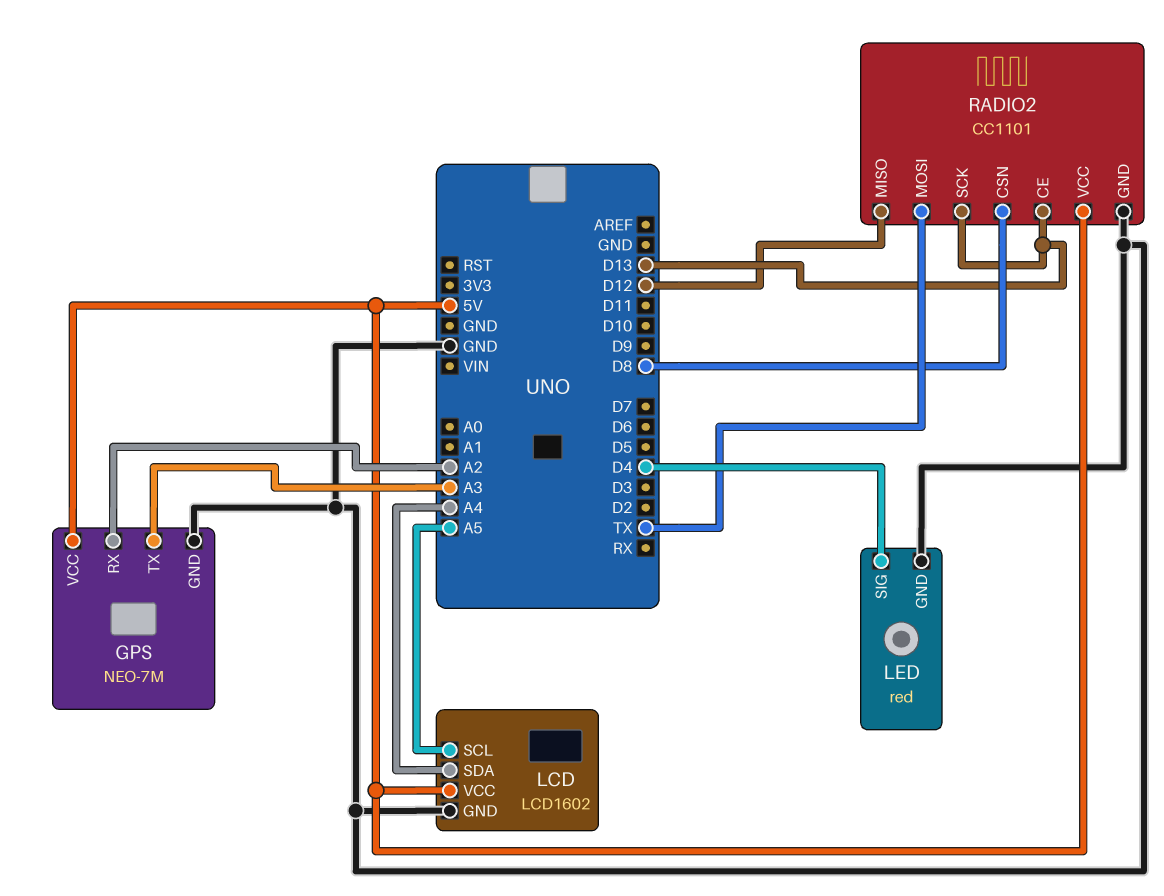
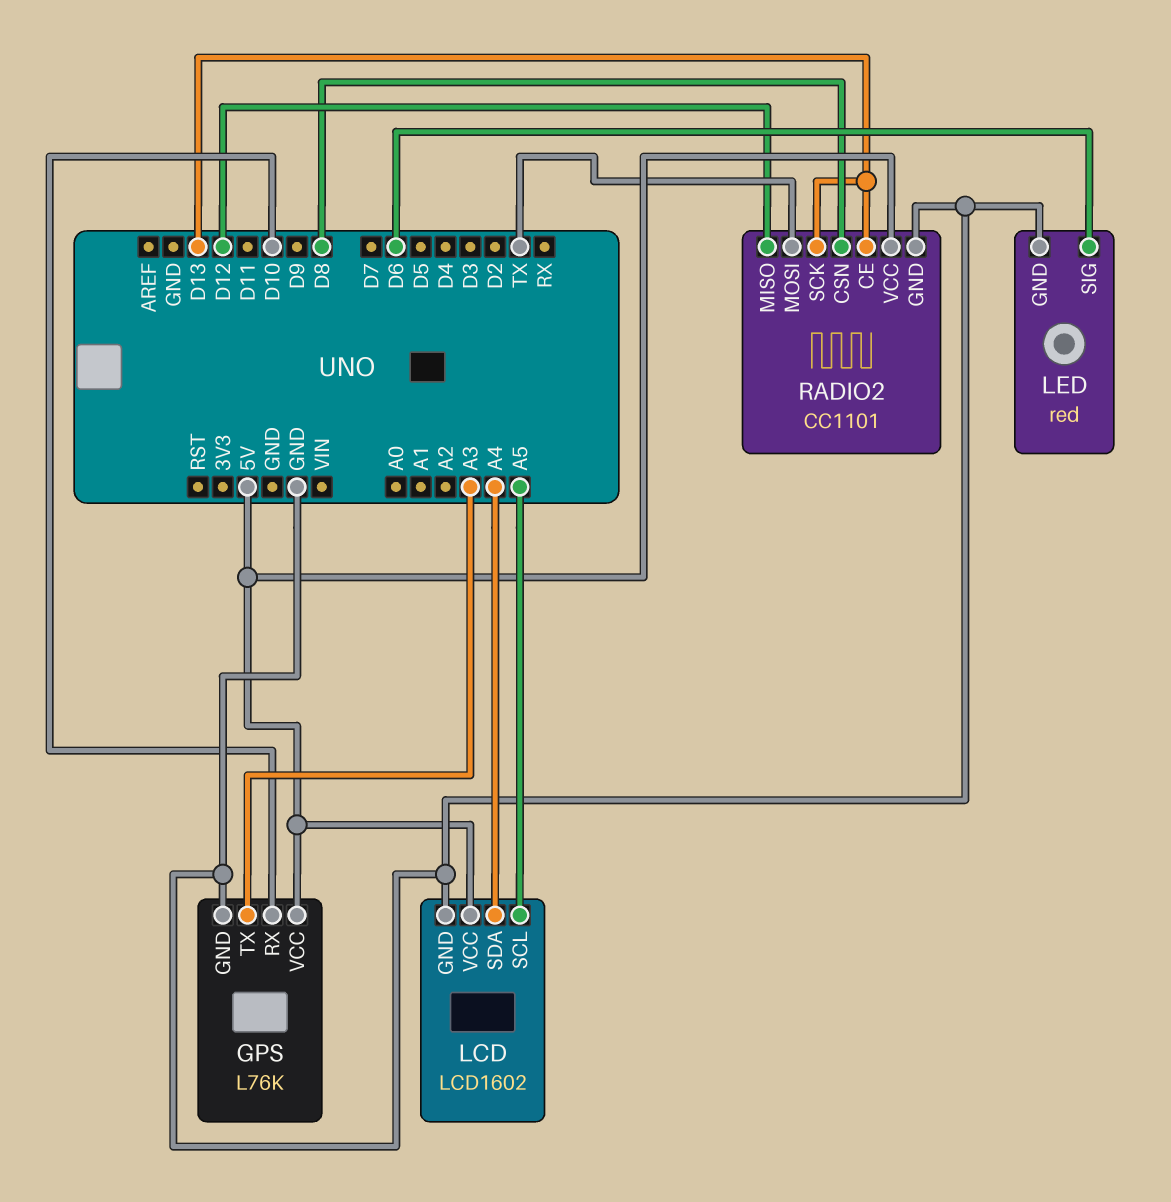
GPS: NEO-7M -> L76K
GPS pin RX: A2 -> D10
LED pin SIG: D4 -> D6

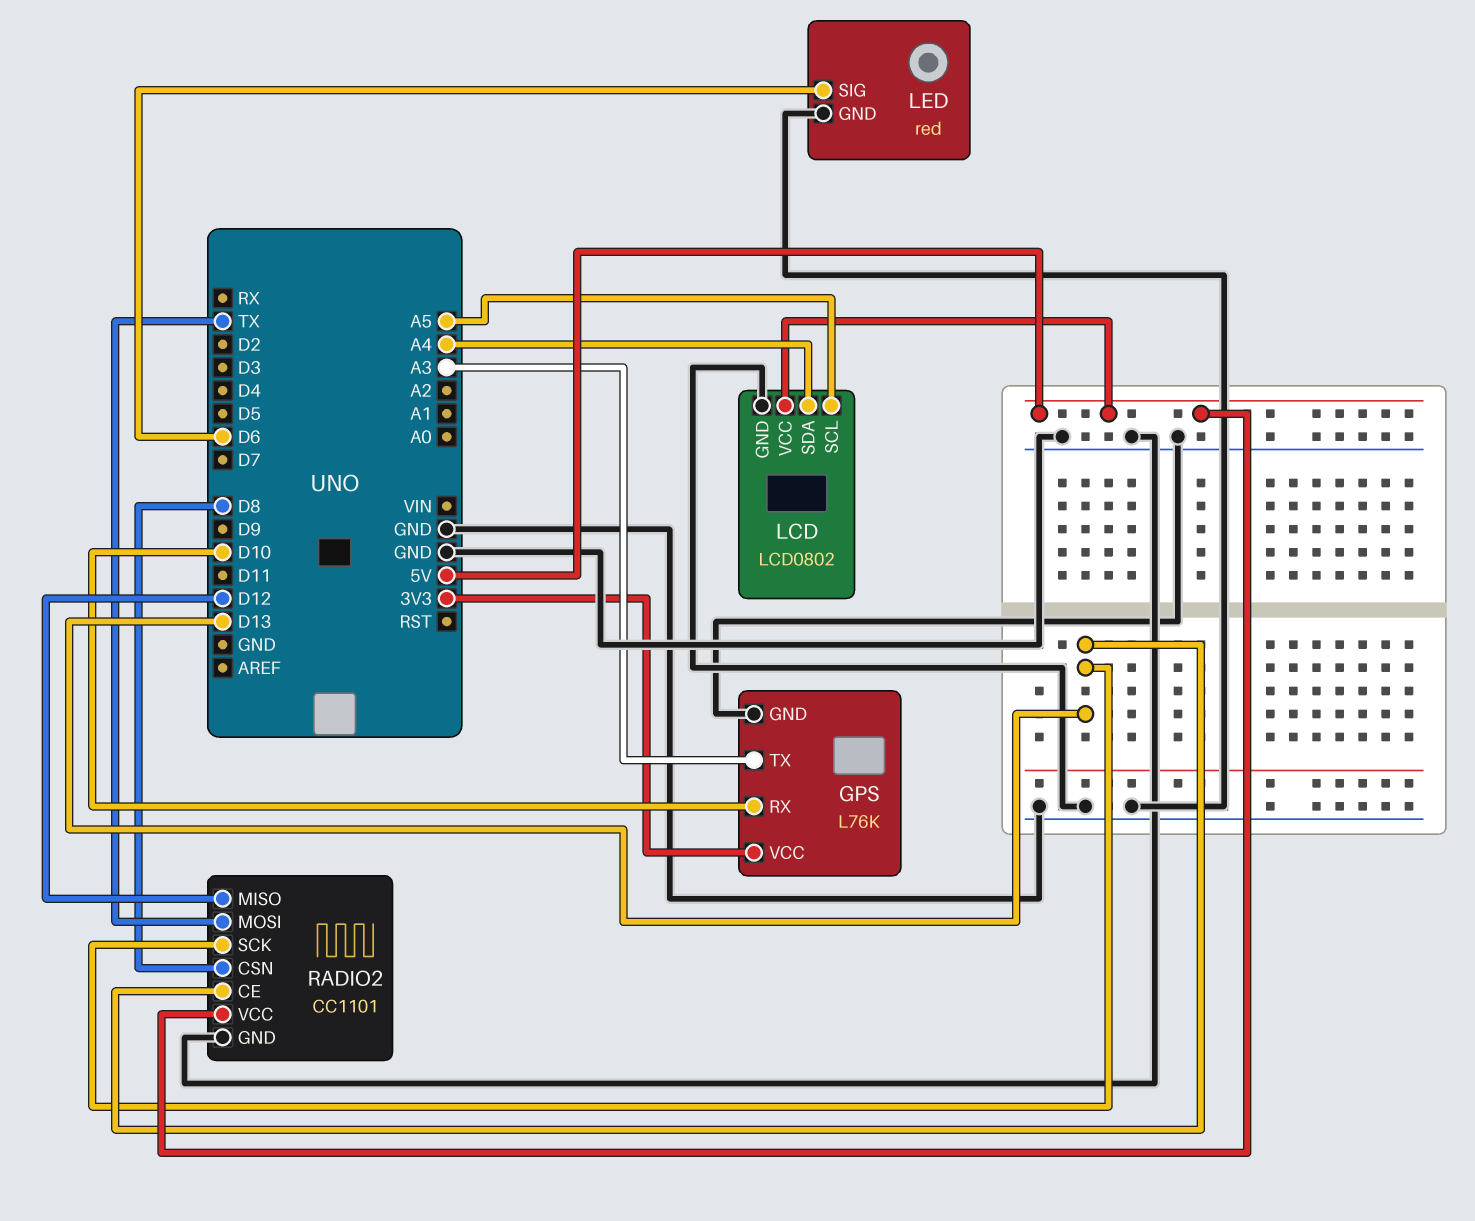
GPS pin VCC: 5V -> 3V3
LCD: LCD1602 -> LCD0802

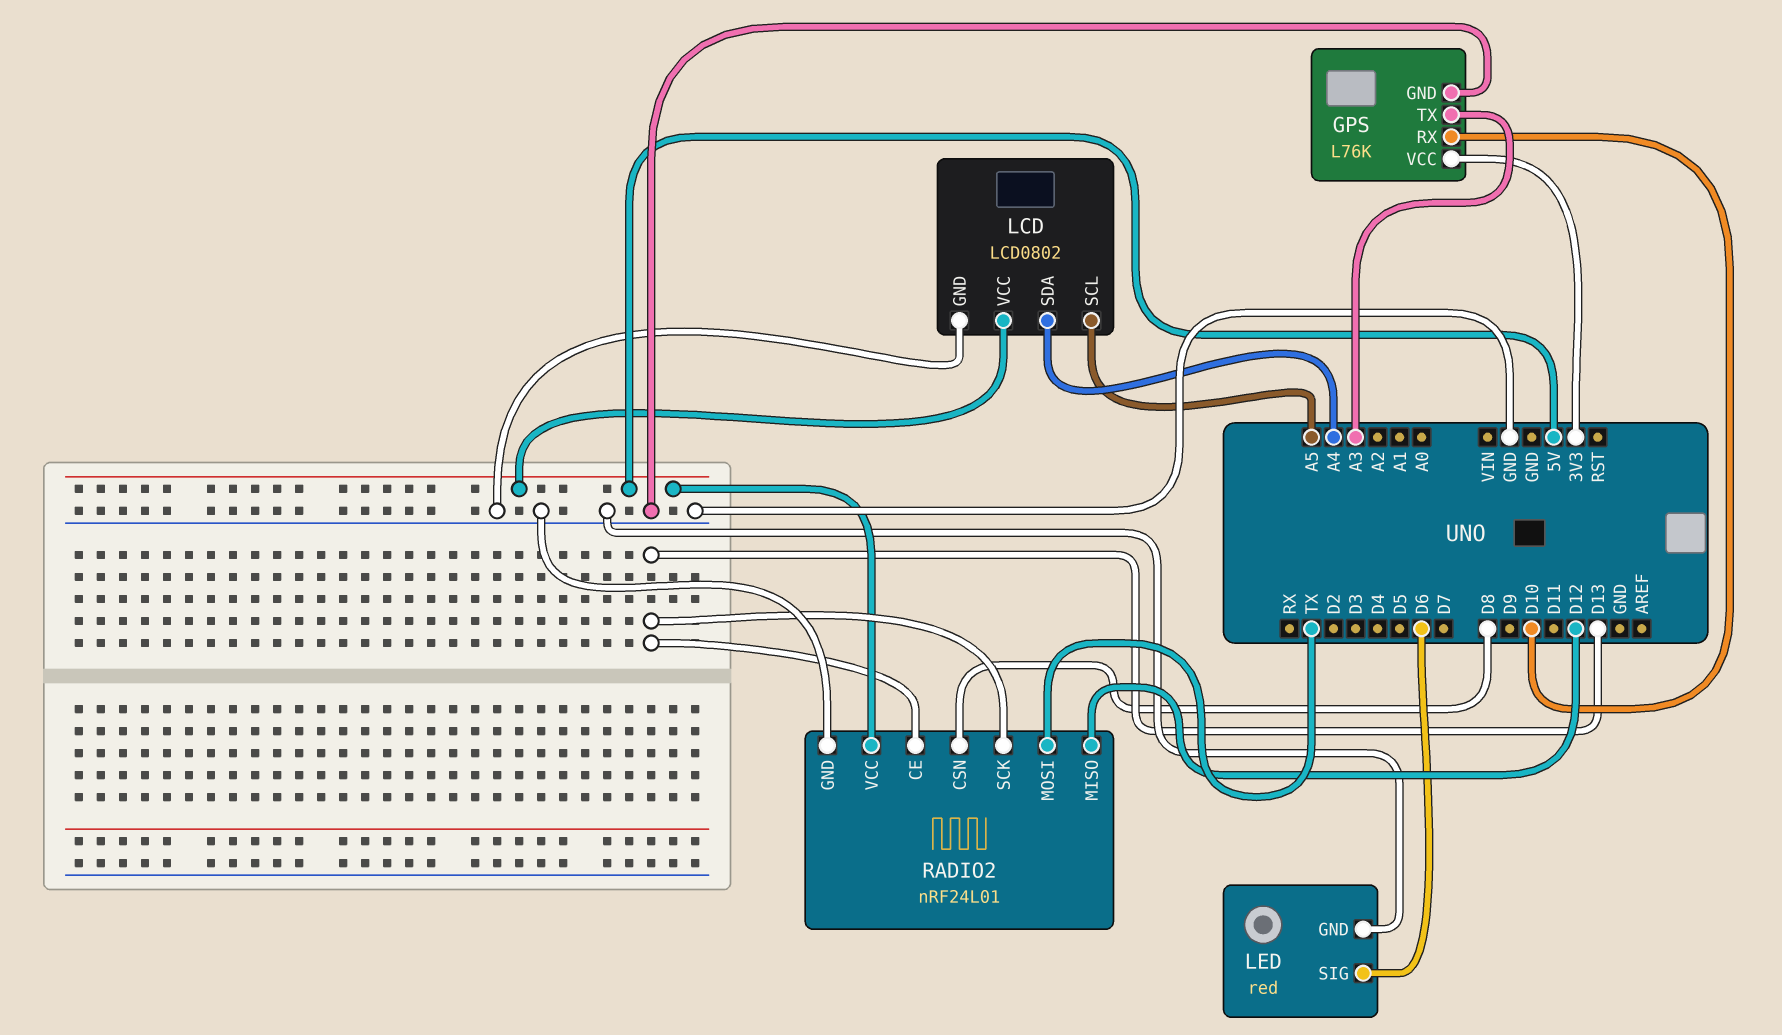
RADIO2: CC1101 -> nRF24L01

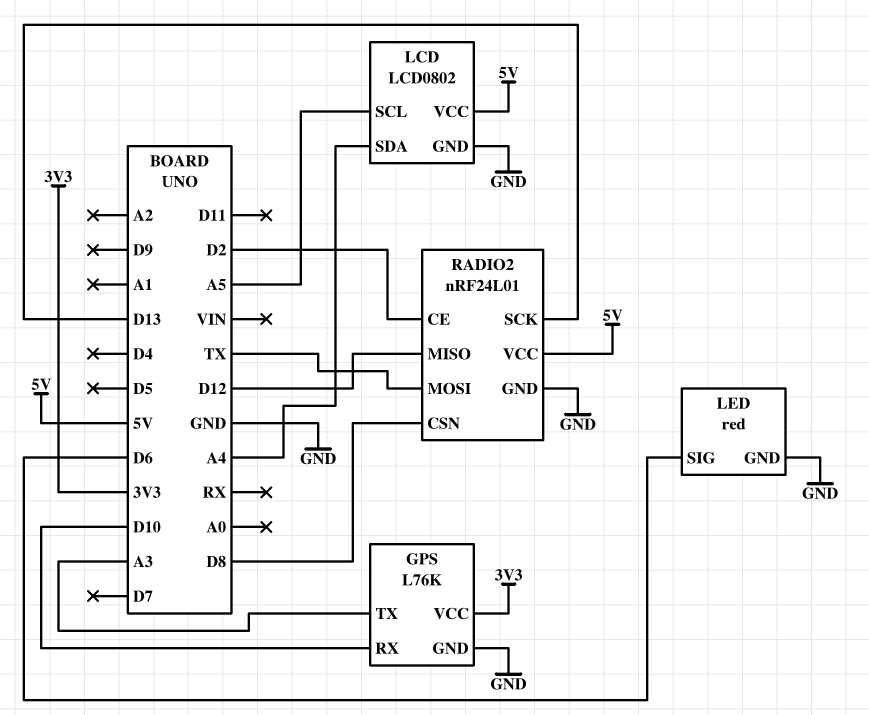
RADIO2 pin CE: D13 -> D2

